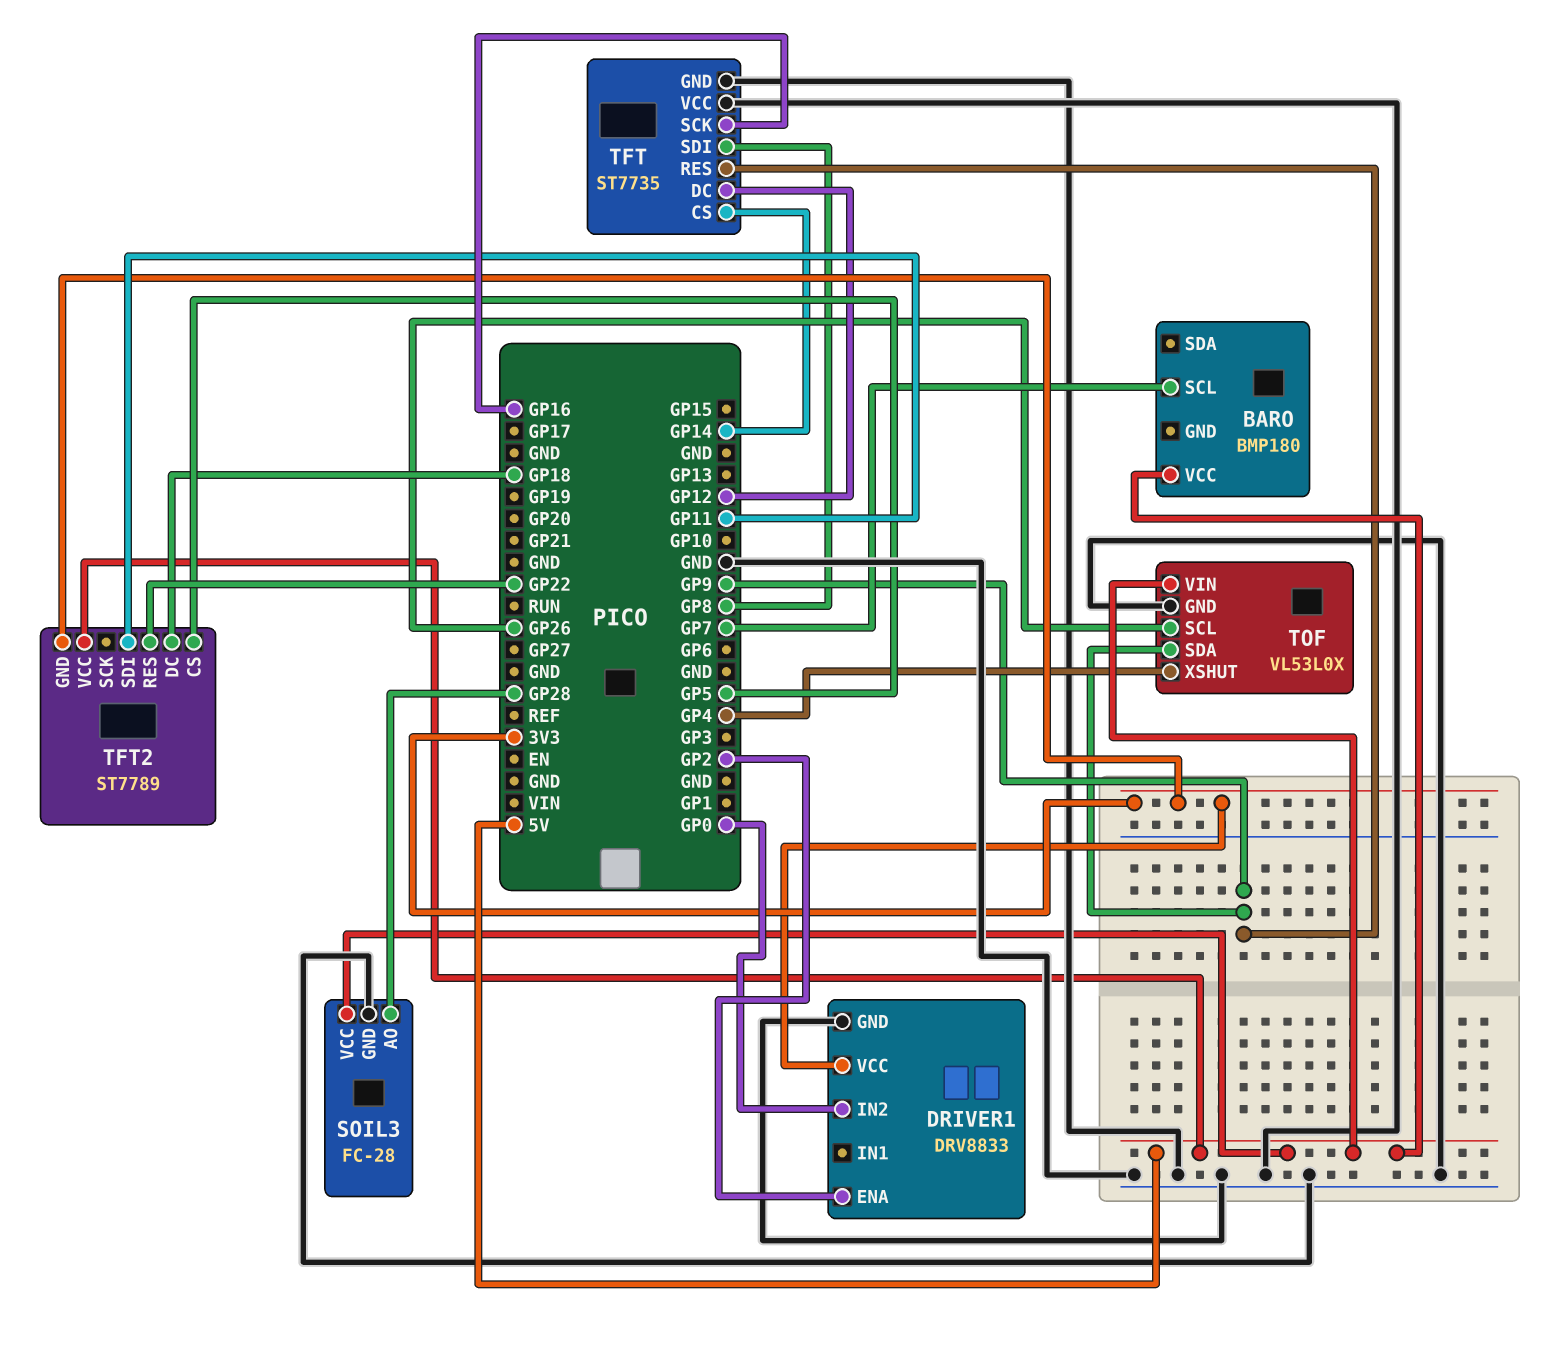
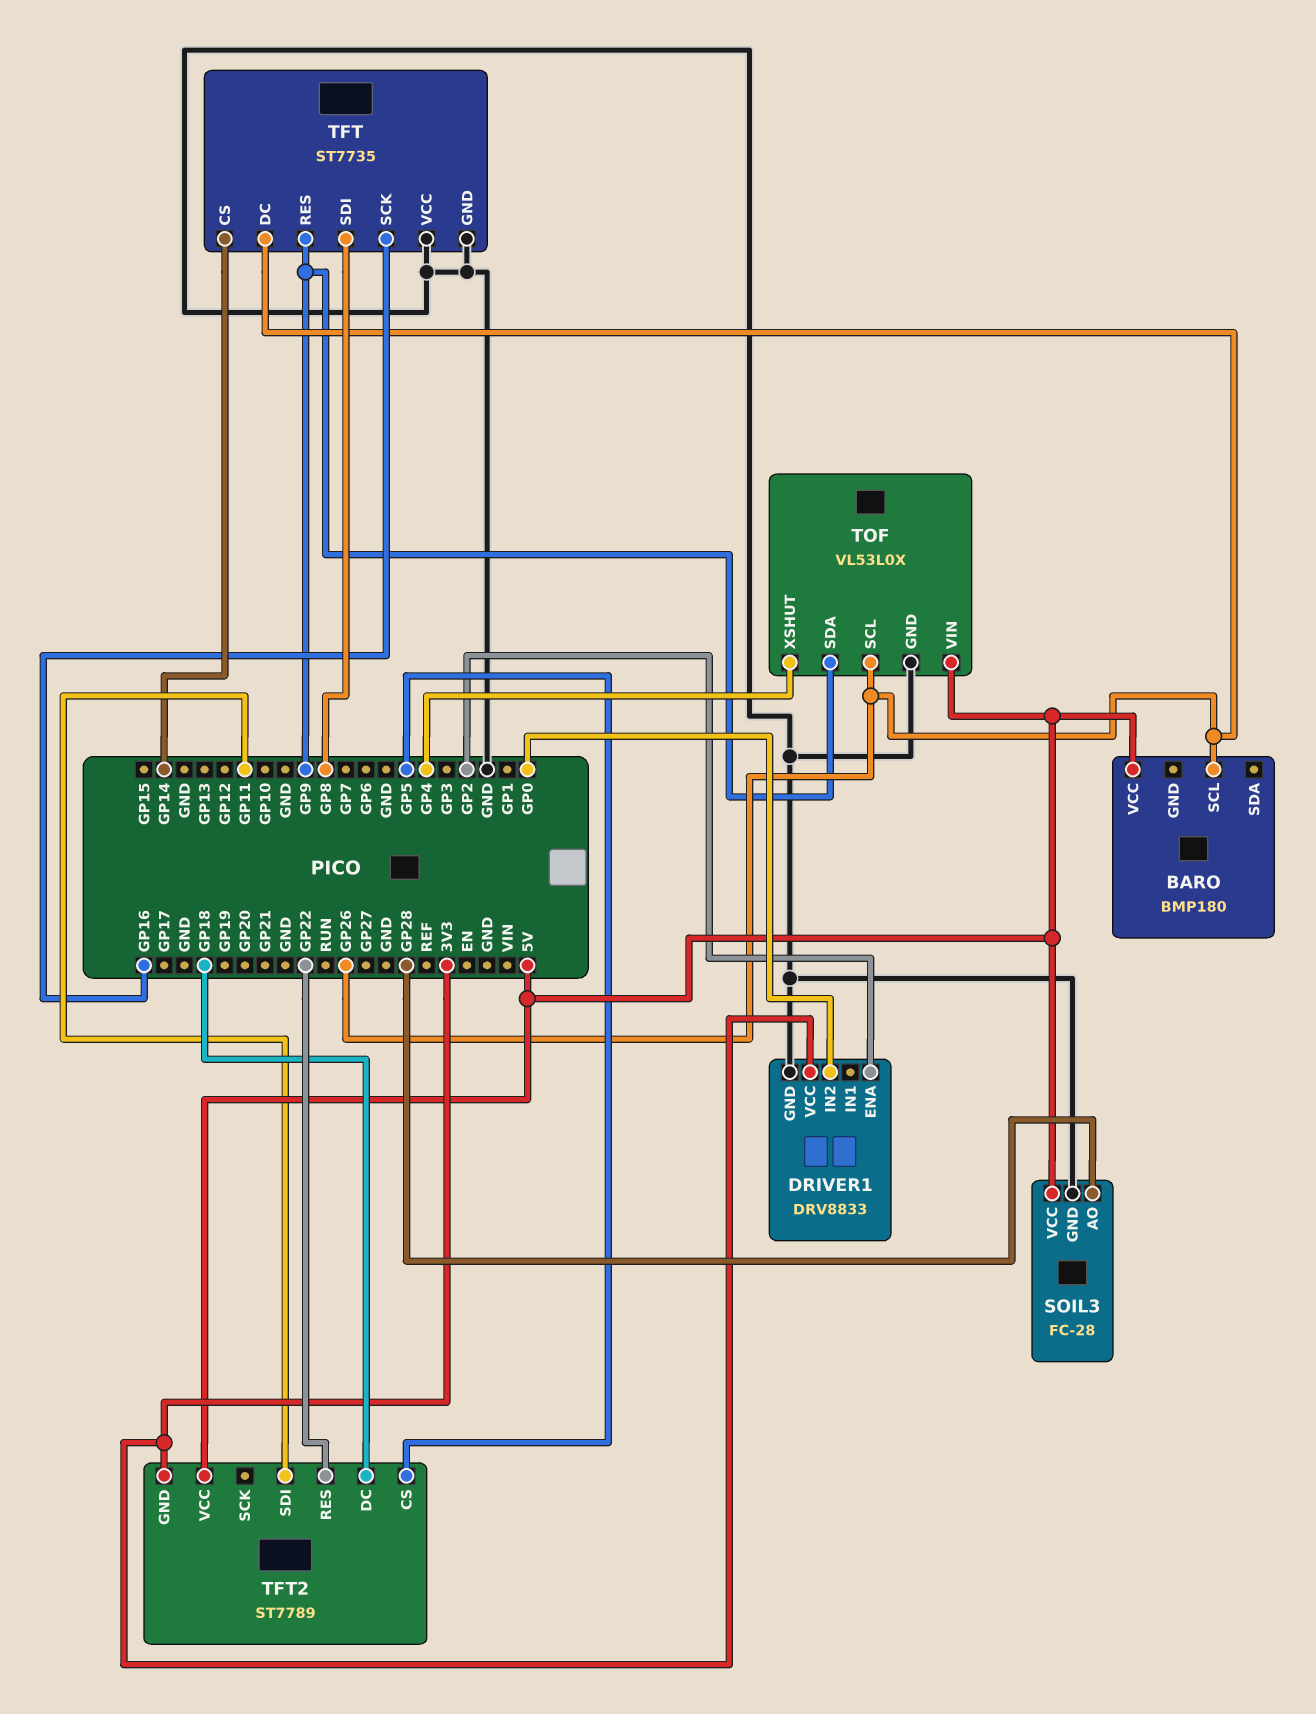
BARO pin SCL: GP7 -> GP26
TFT pin DC: GP12 -> GP26

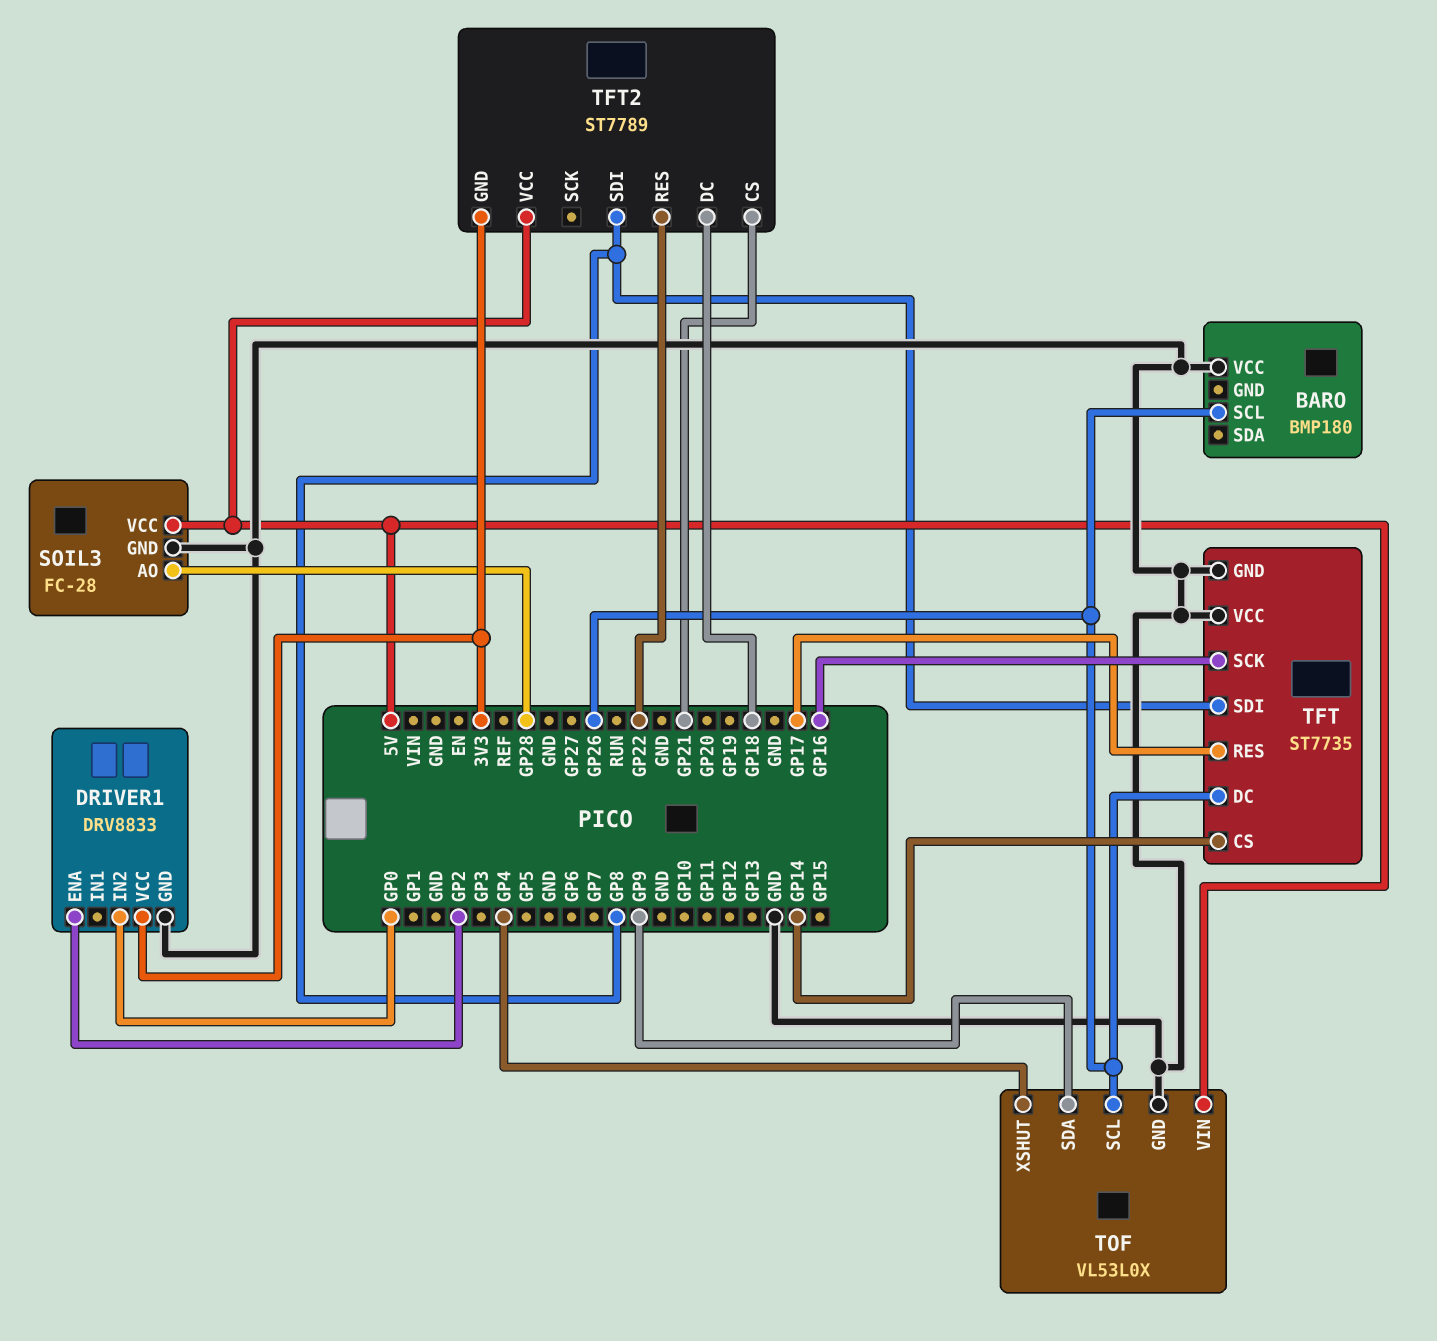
BARO pin VCC: 5V -> GND
TFT pin RES: GP9 -> GP17
TFT2 pin CS: GP5 -> GP21
TFT2 pin SDI: GP11 -> GP8

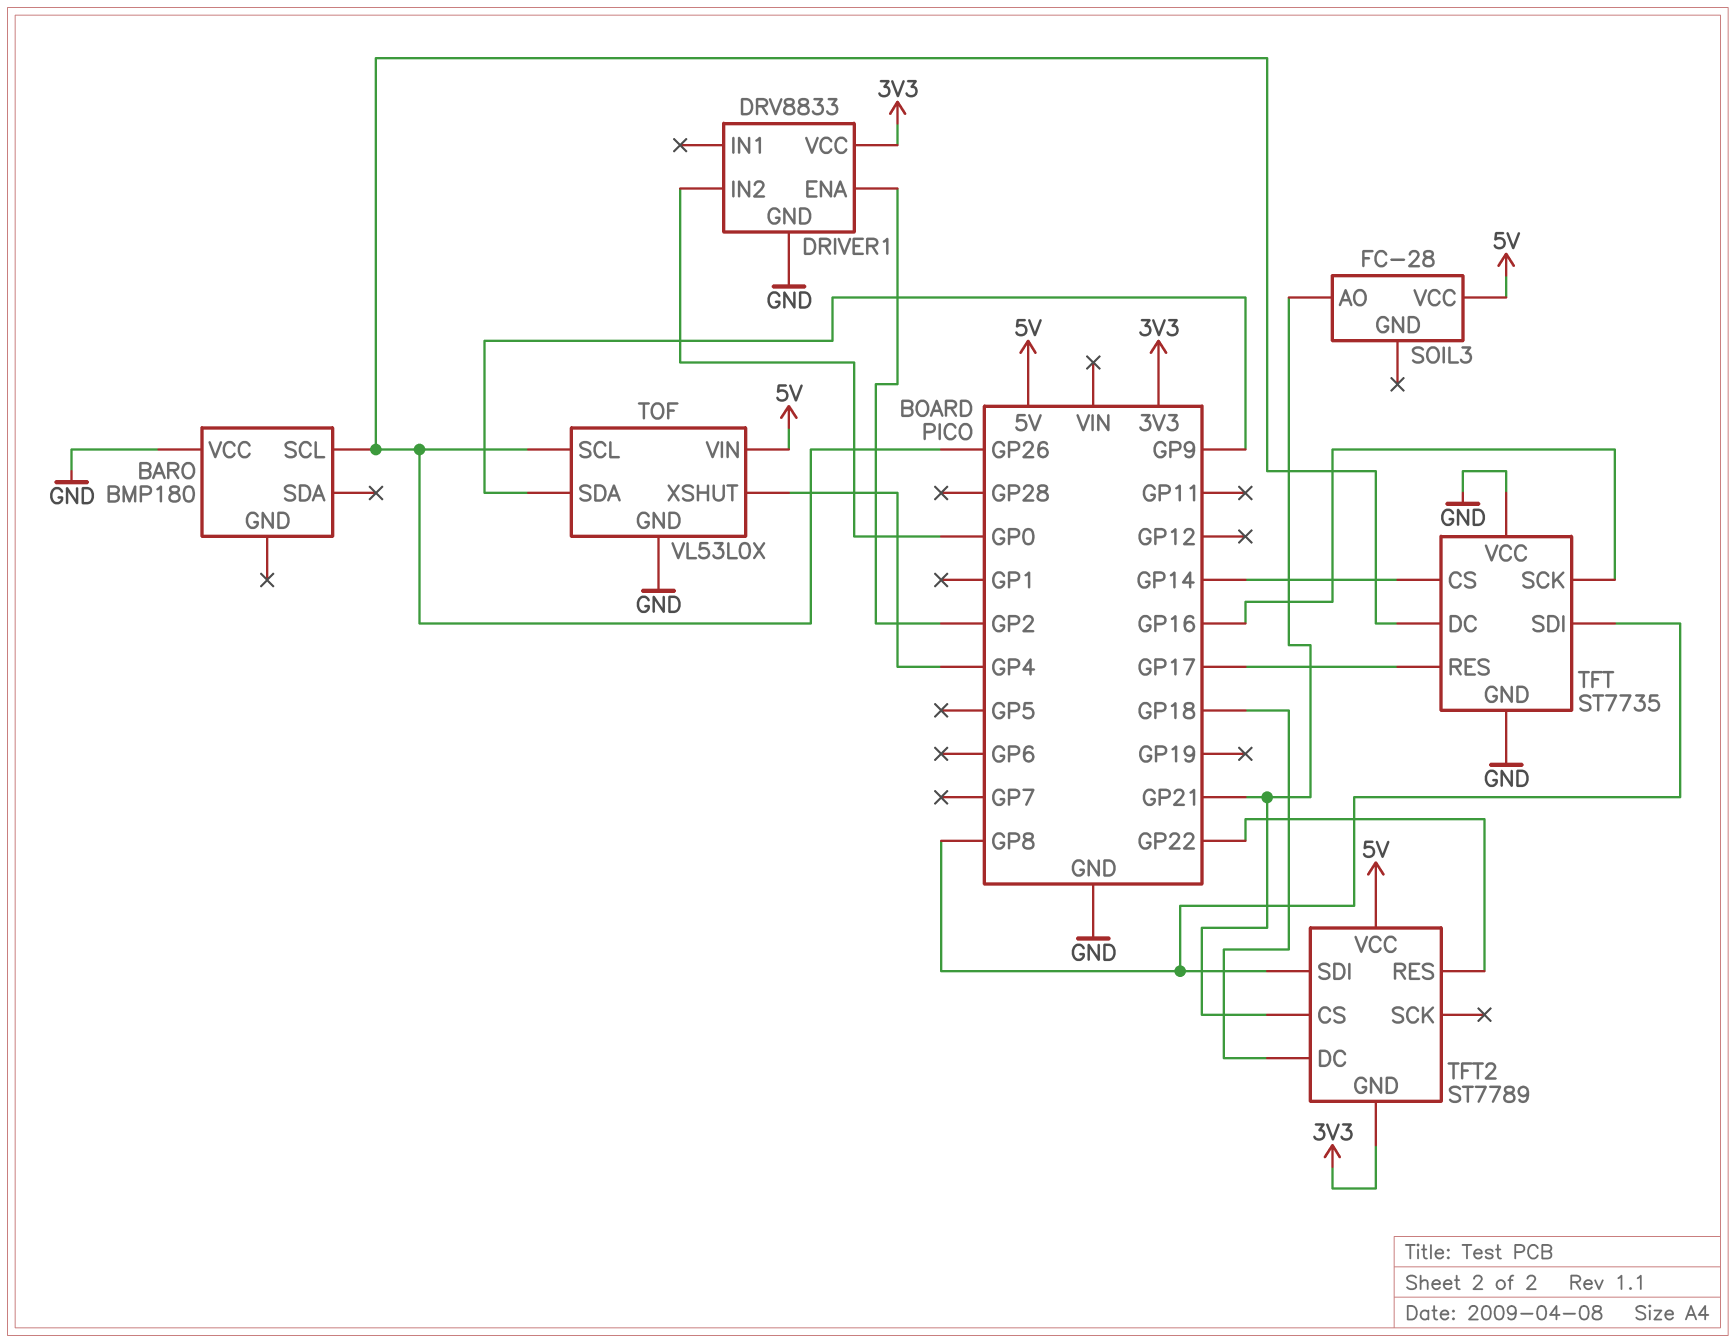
SOIL3 pin AO: GP28 -> GP21
SOIL3 pin GND: GND -> none

